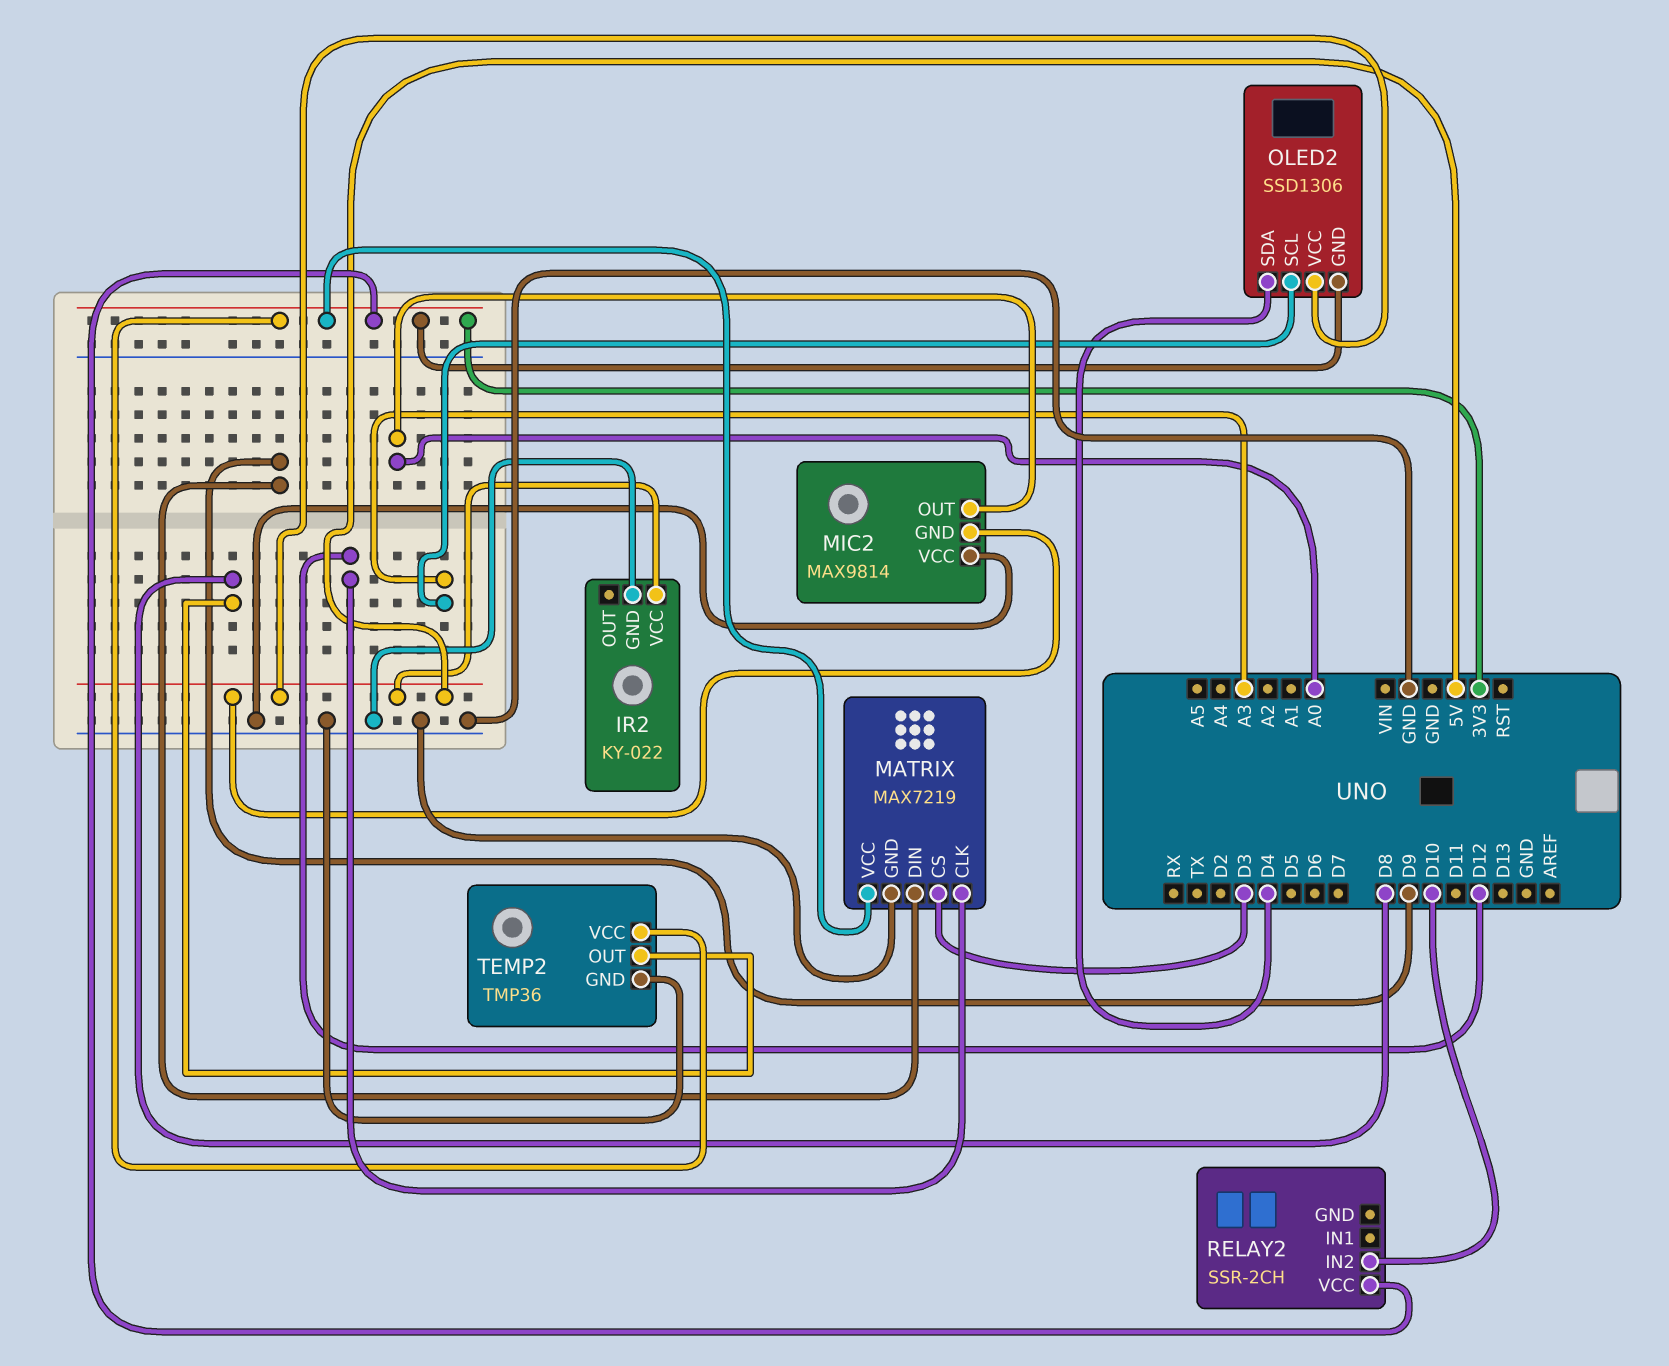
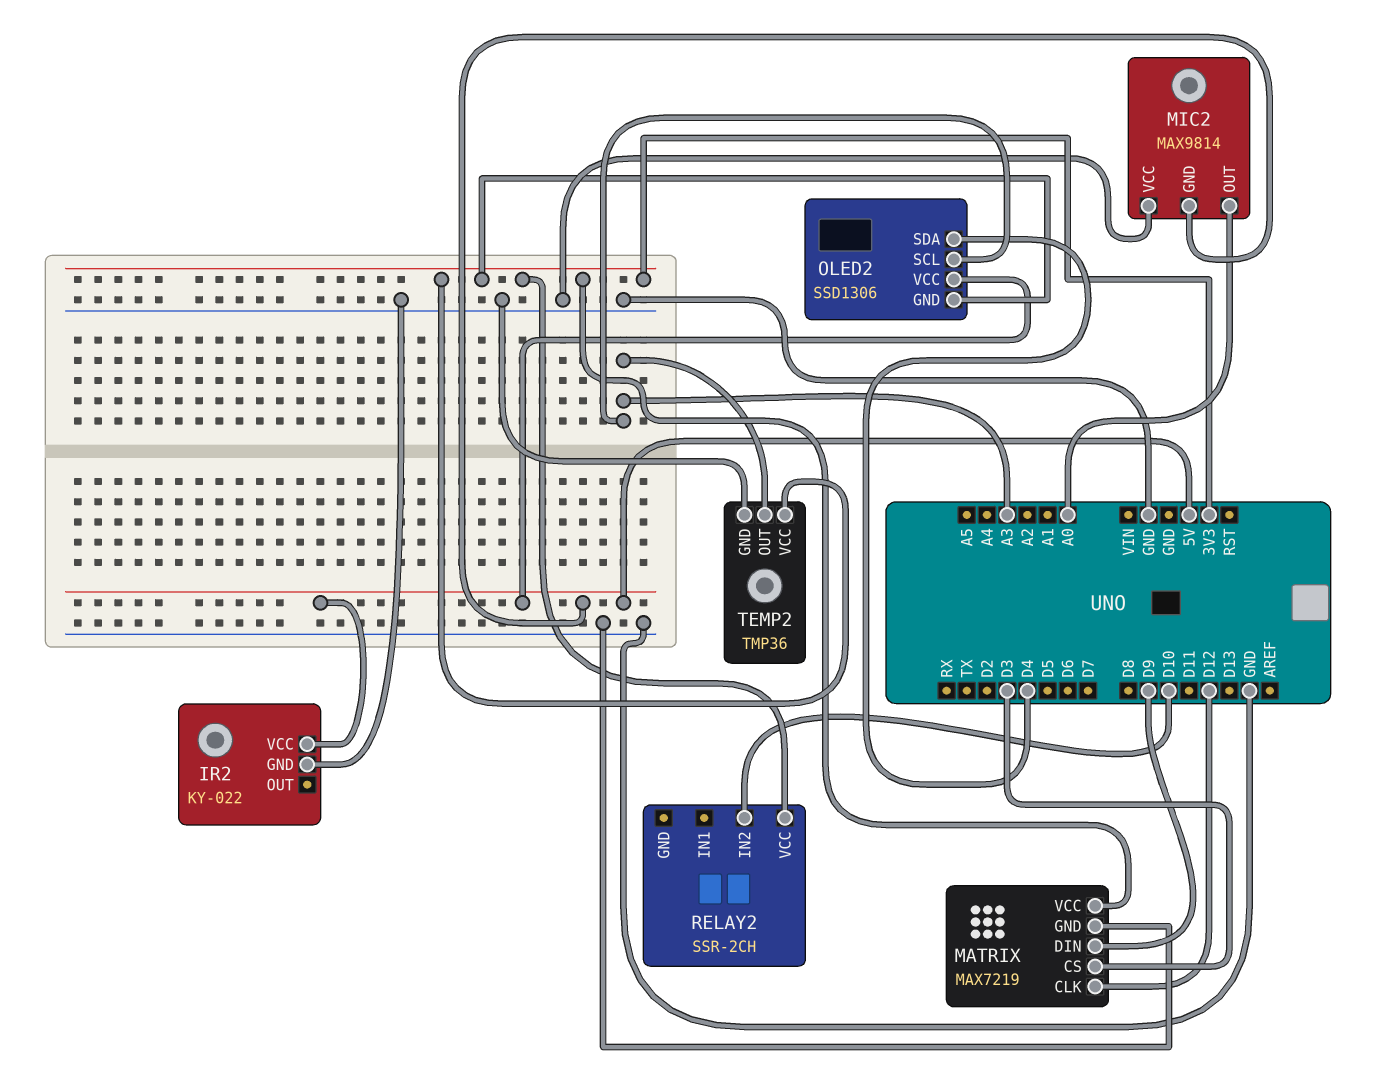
TEMP2 pin OUT: D8 -> A3

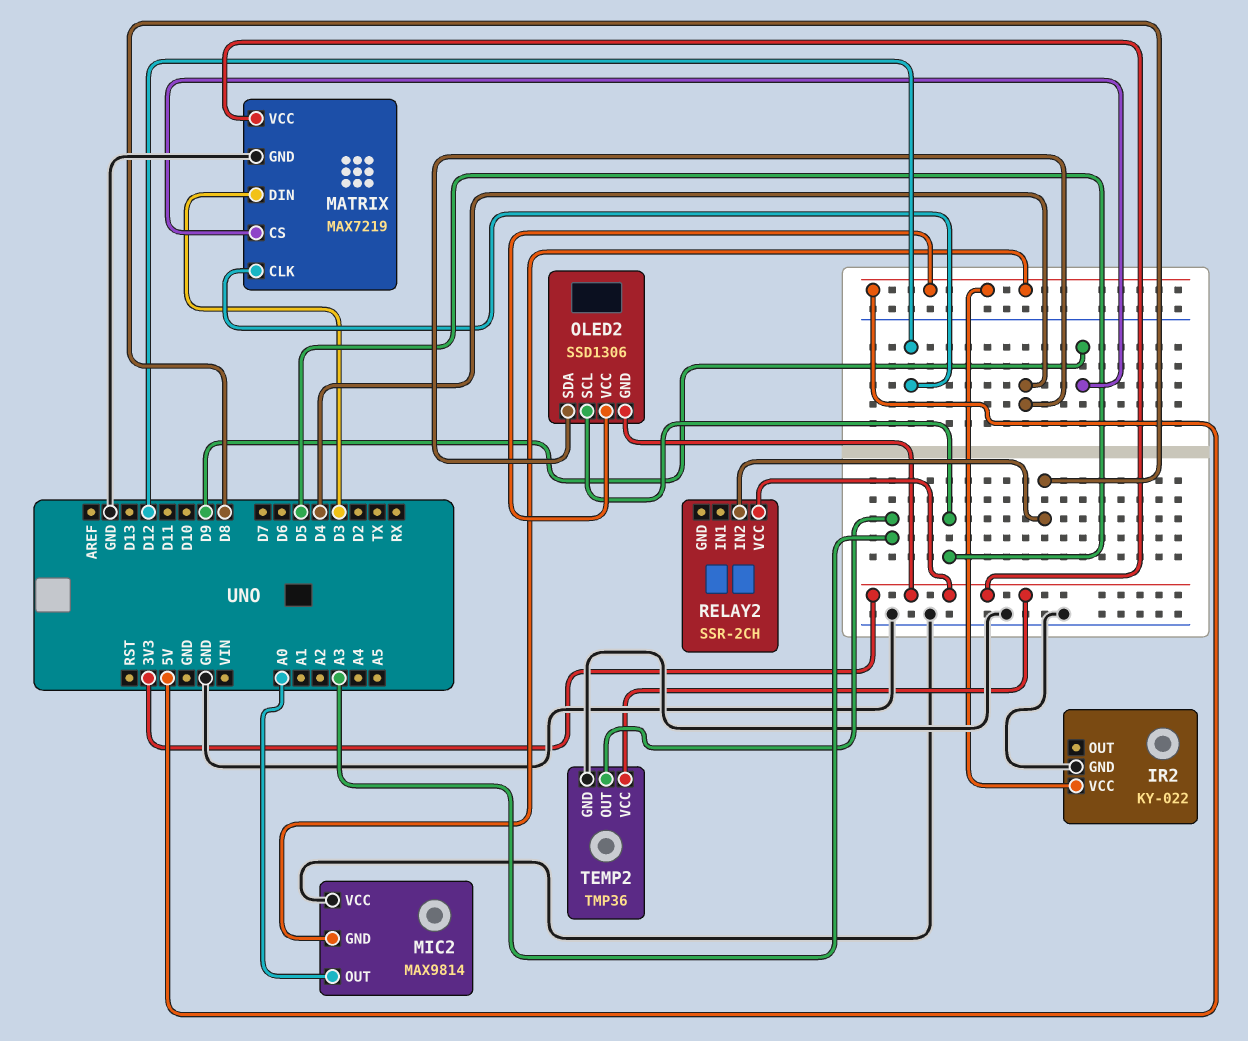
MATRIX pin CS: D3 -> D9
MATRIX pin DIN: D9 -> D3
OLED2 pin SCL: A3 -> D5
RELAY2 pin IN2: D10 -> D8

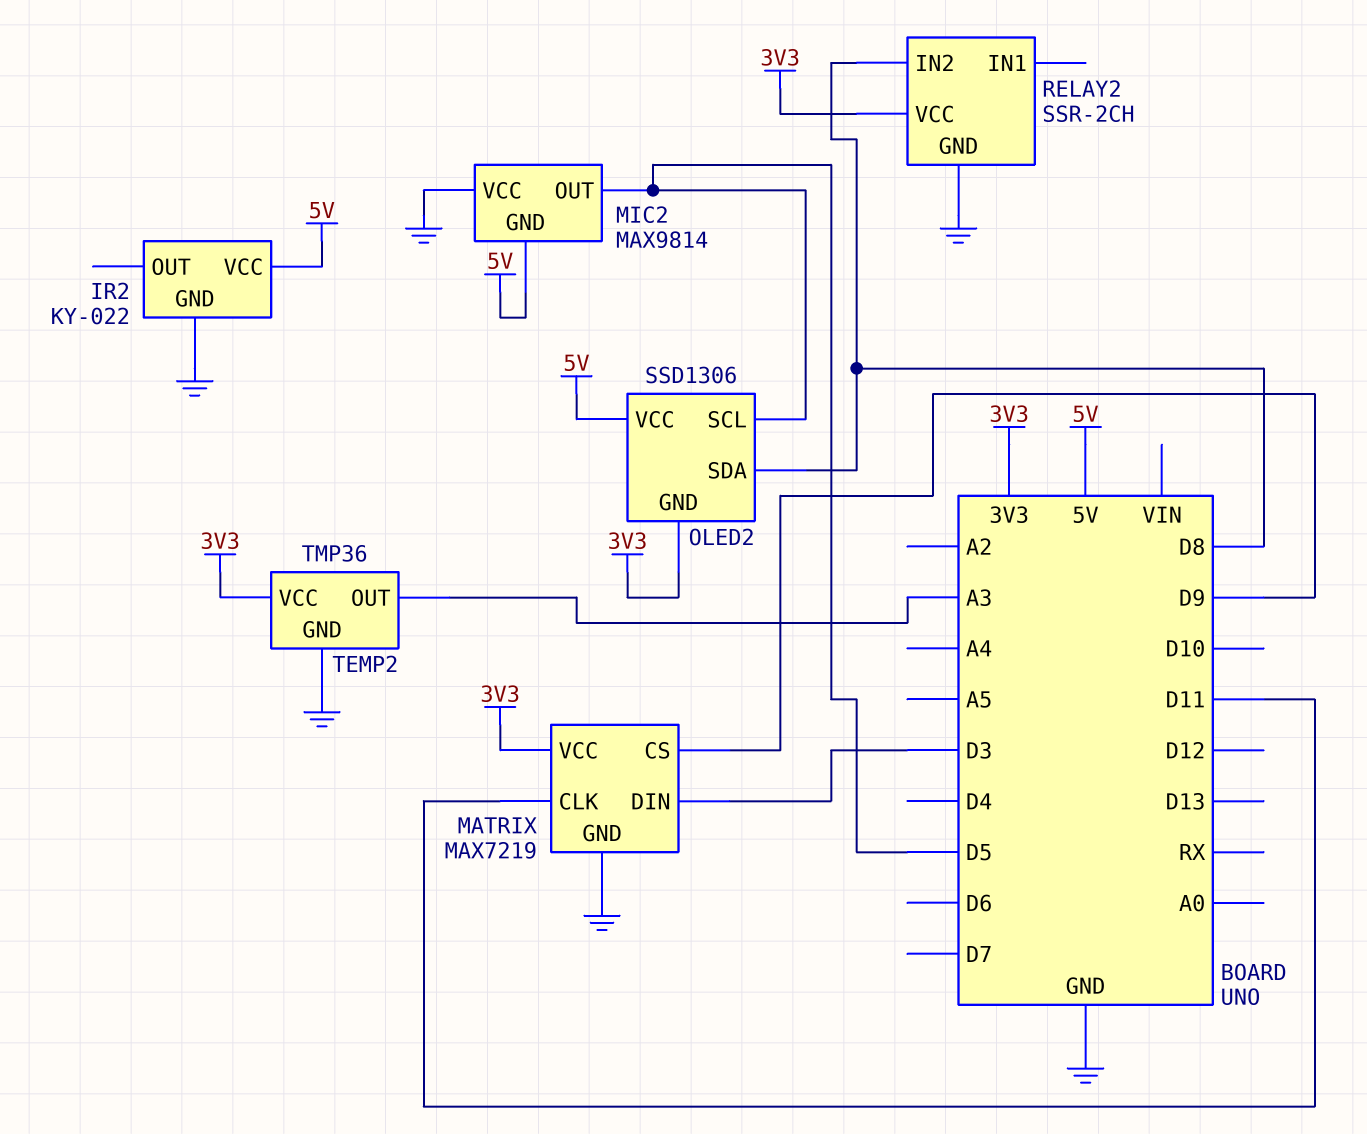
MATRIX pin CLK: D12 -> D11
MIC2 pin OUT: A0 -> D5
OLED2 pin SDA: D4 -> D8
RELAY2 pin GND: none -> GND

